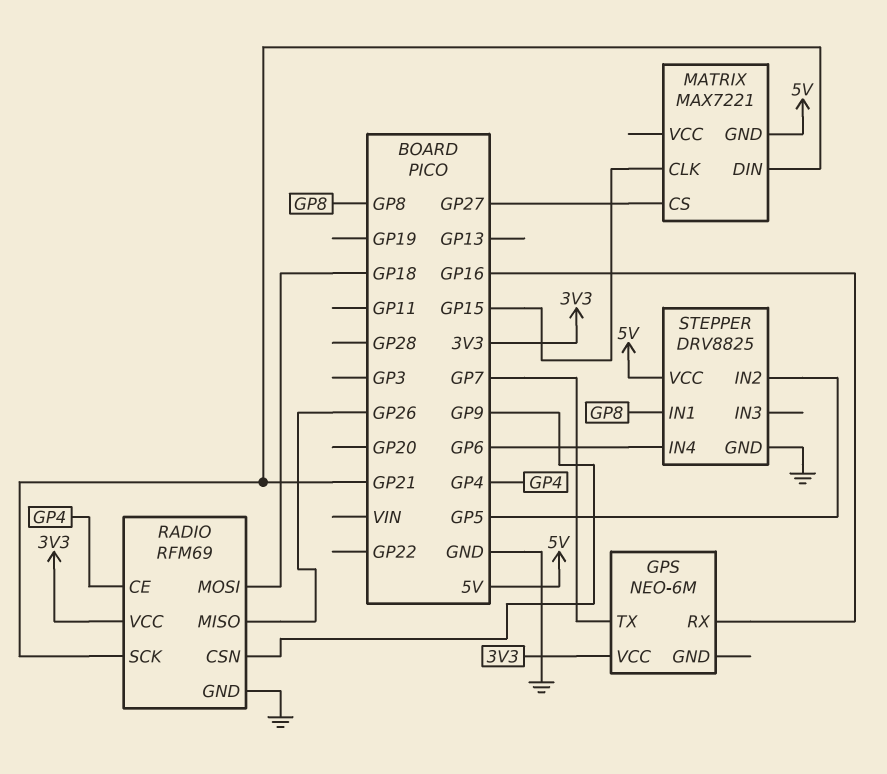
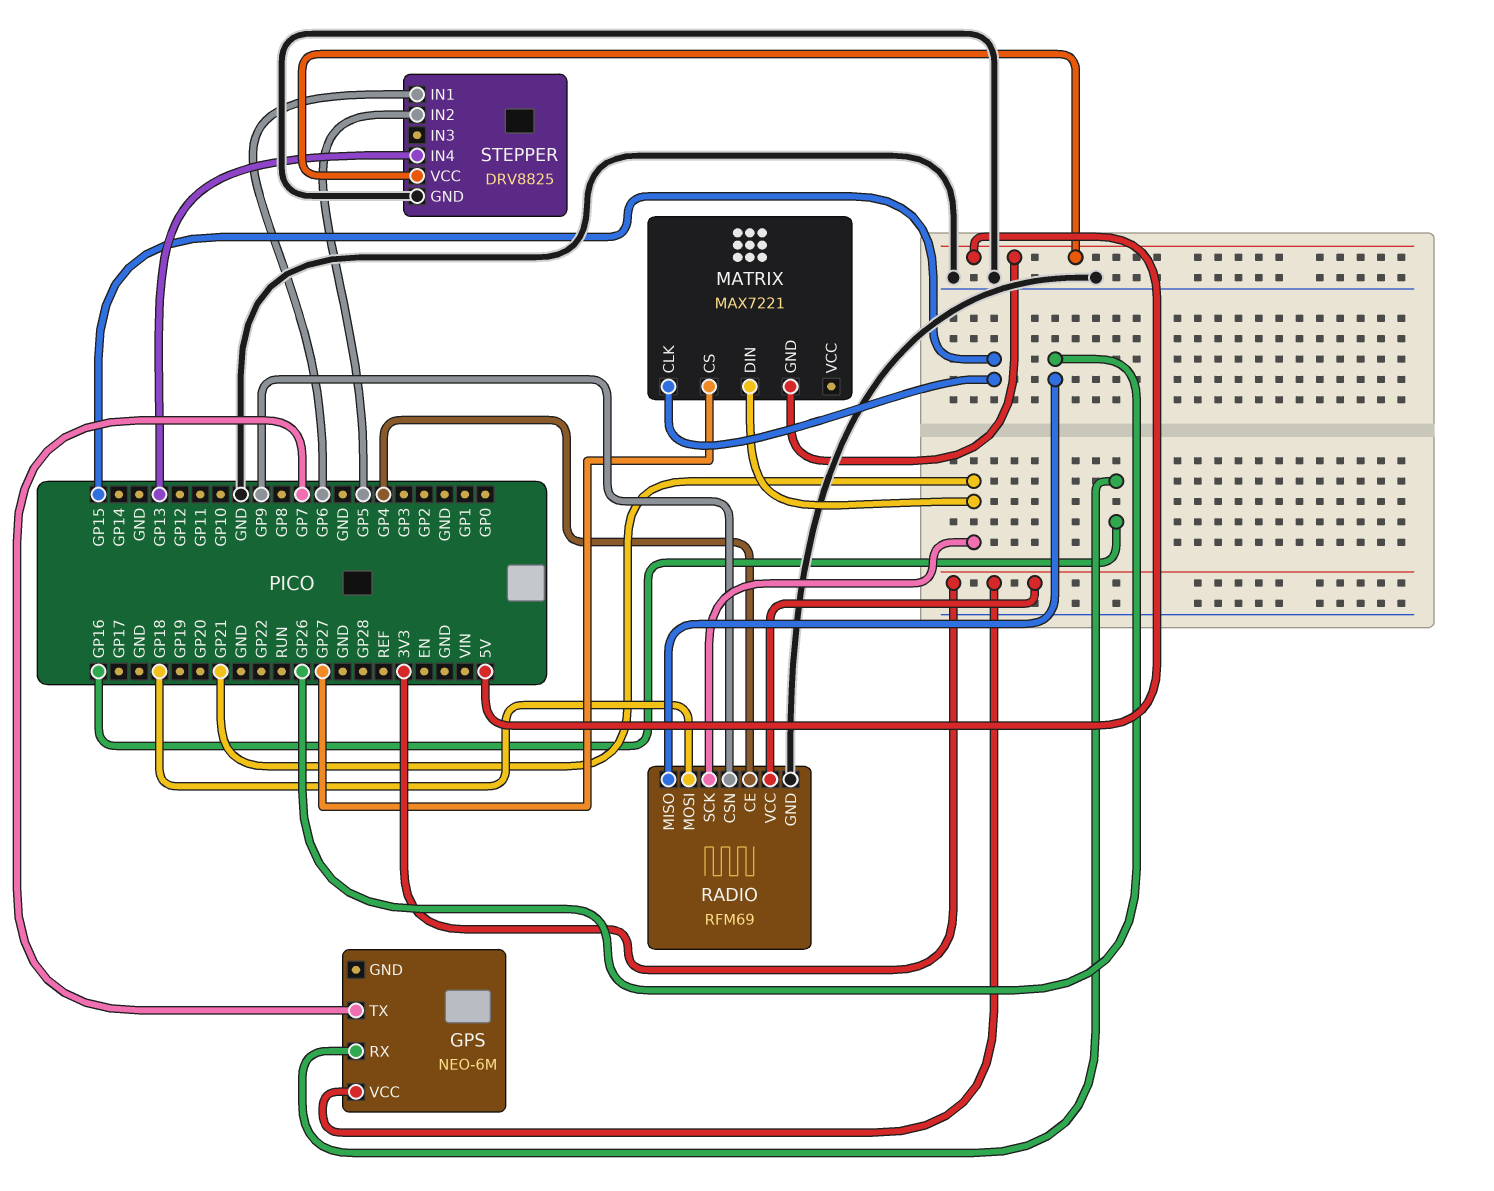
STEPPER pin IN1: GP8 -> GP6
STEPPER pin IN4: GP6 -> GP13

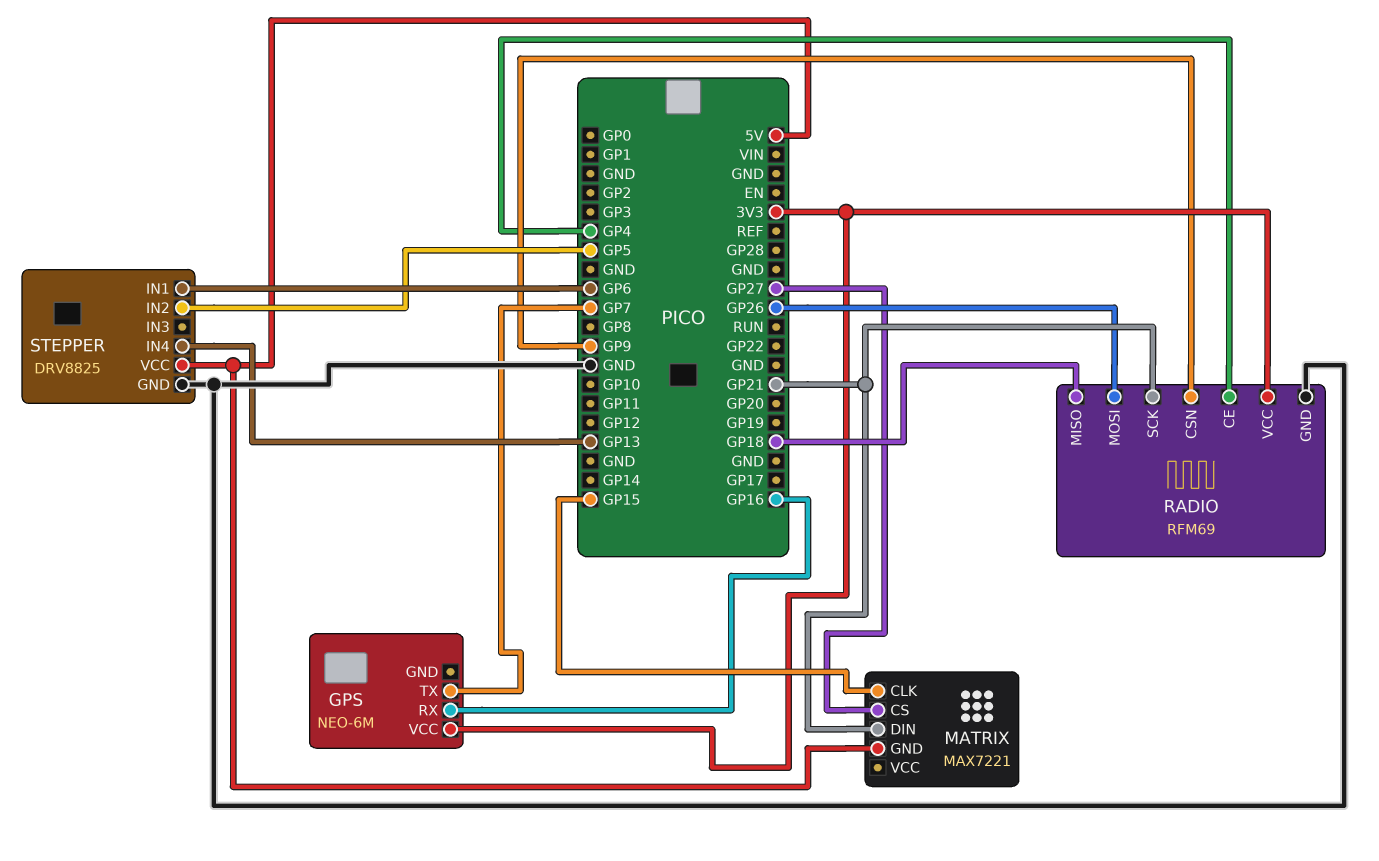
RADIO pin MISO: GP26 -> GP18
RADIO pin MOSI: GP18 -> GP26

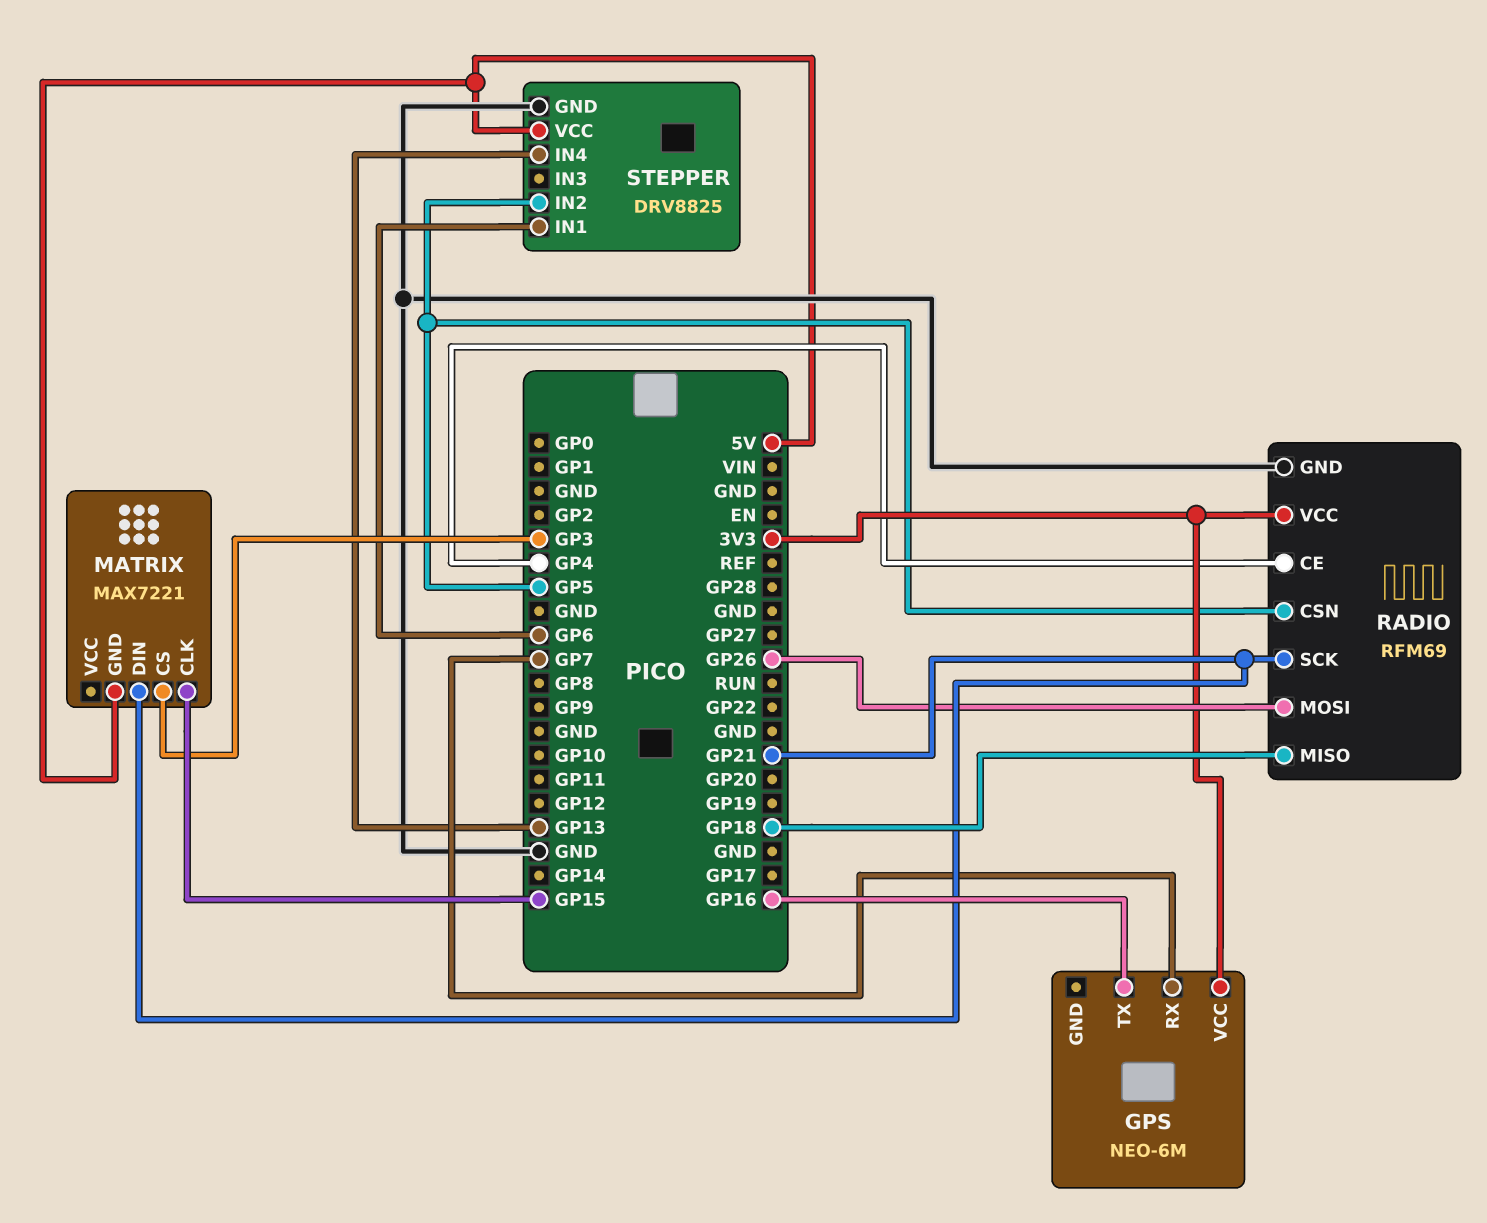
GPS pin RX: GP16 -> GP7
GPS pin TX: GP7 -> GP16
MATRIX pin CS: GP27 -> GP3
RADIO pin CSN: GP9 -> GP5

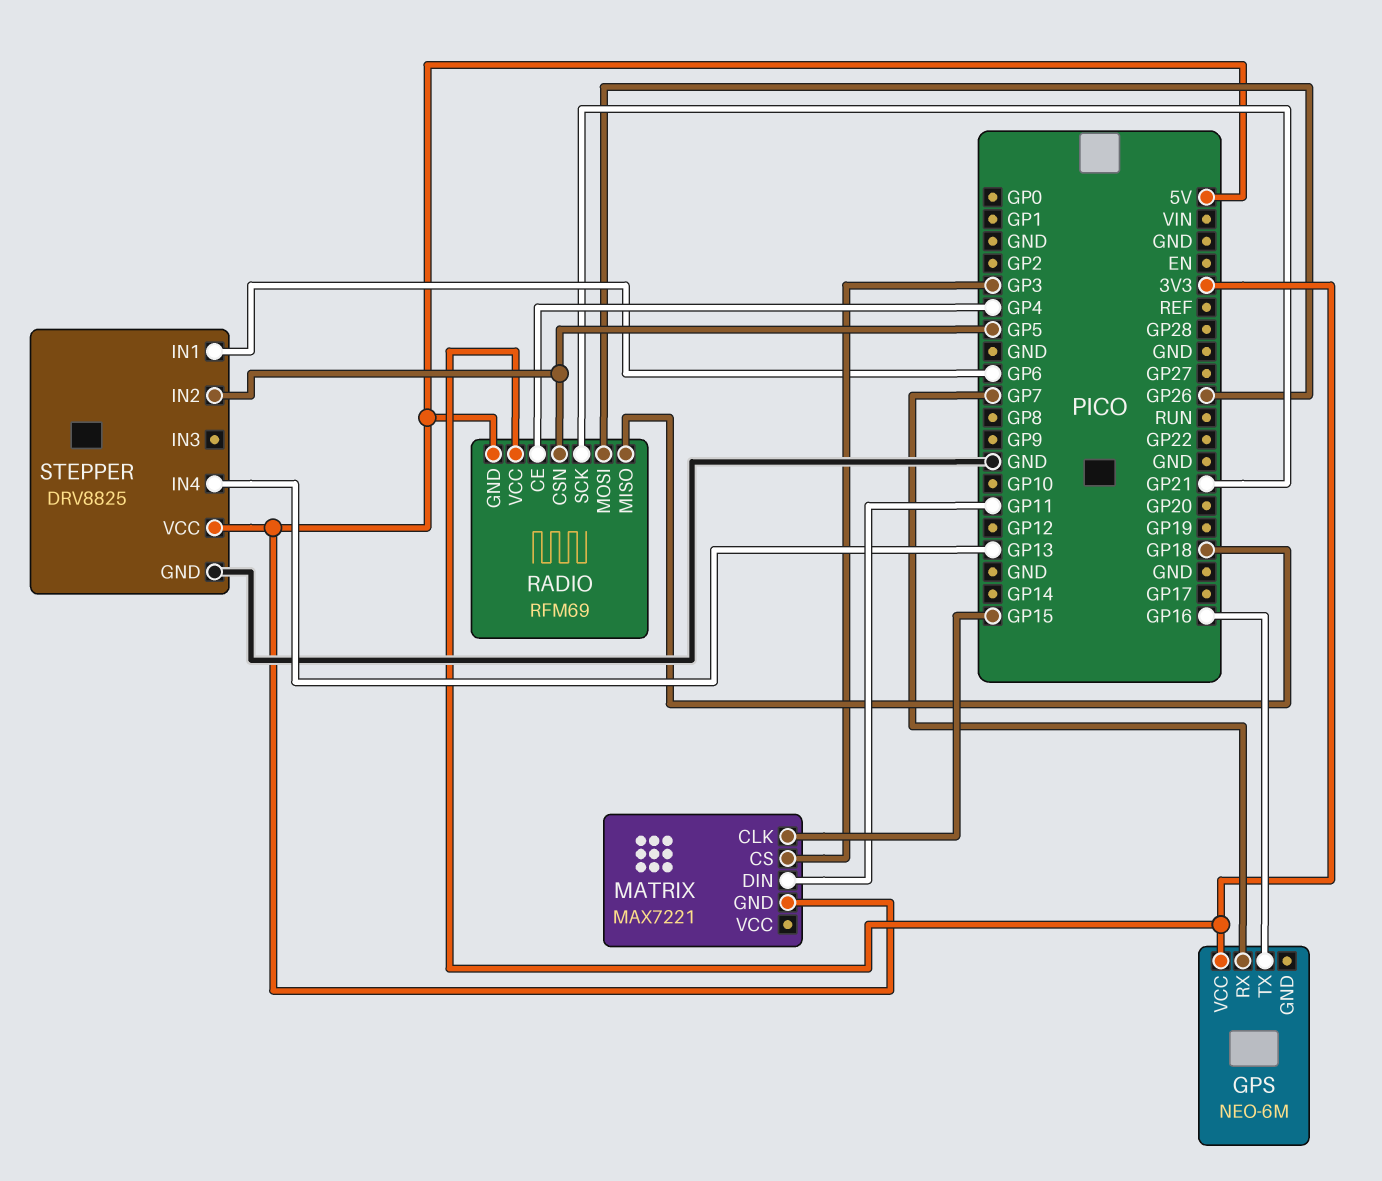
MATRIX pin DIN: GP21 -> GP11
RADIO pin GND: GND -> 5V

